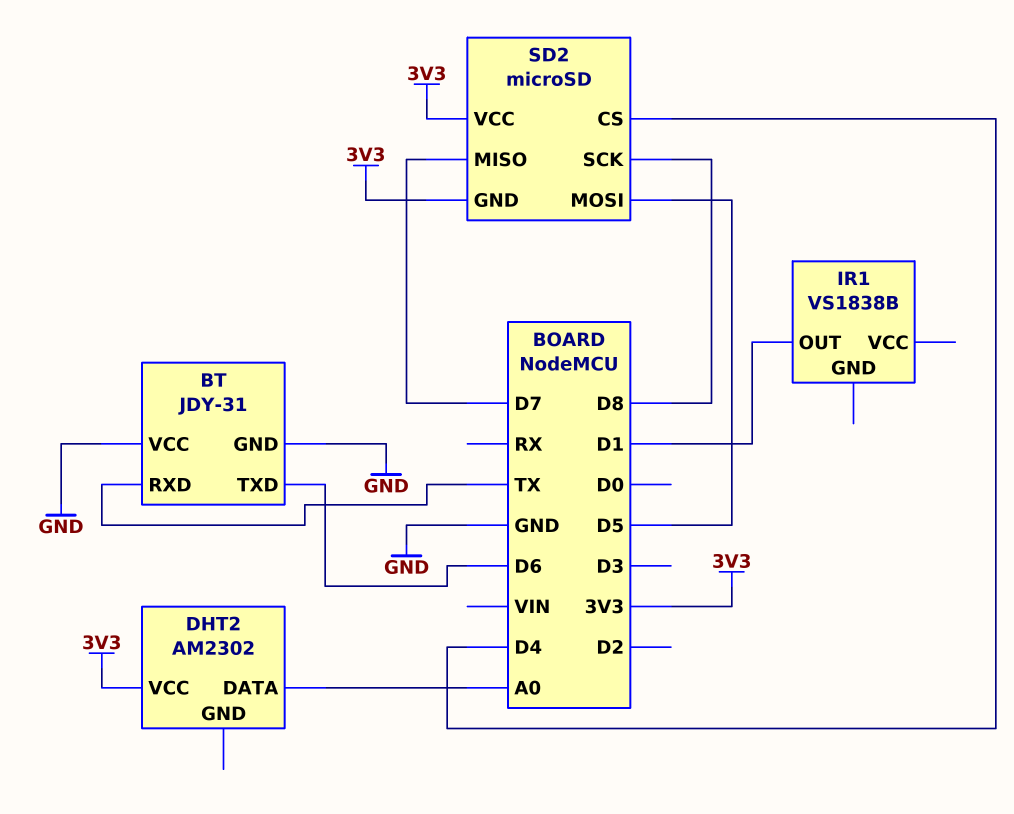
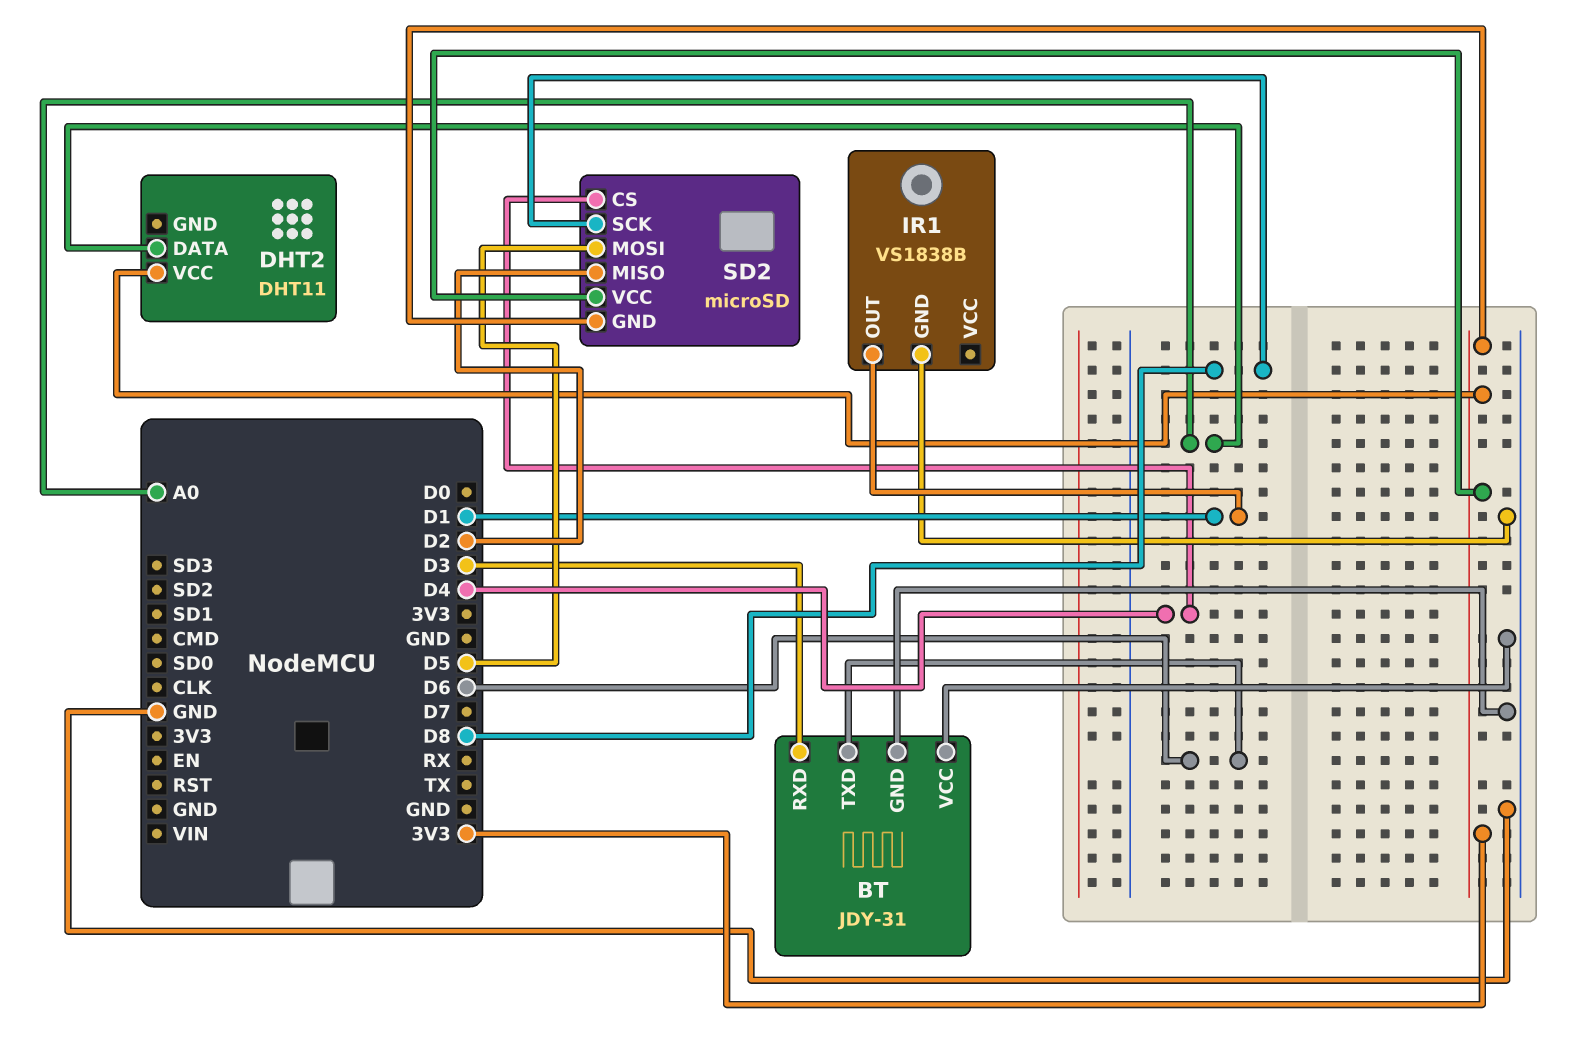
BT pin RXD: TX -> D3
DHT2: AM2302 -> DHT11
IR1 pin GND: none -> GND
SD2 pin MISO: D7 -> D2

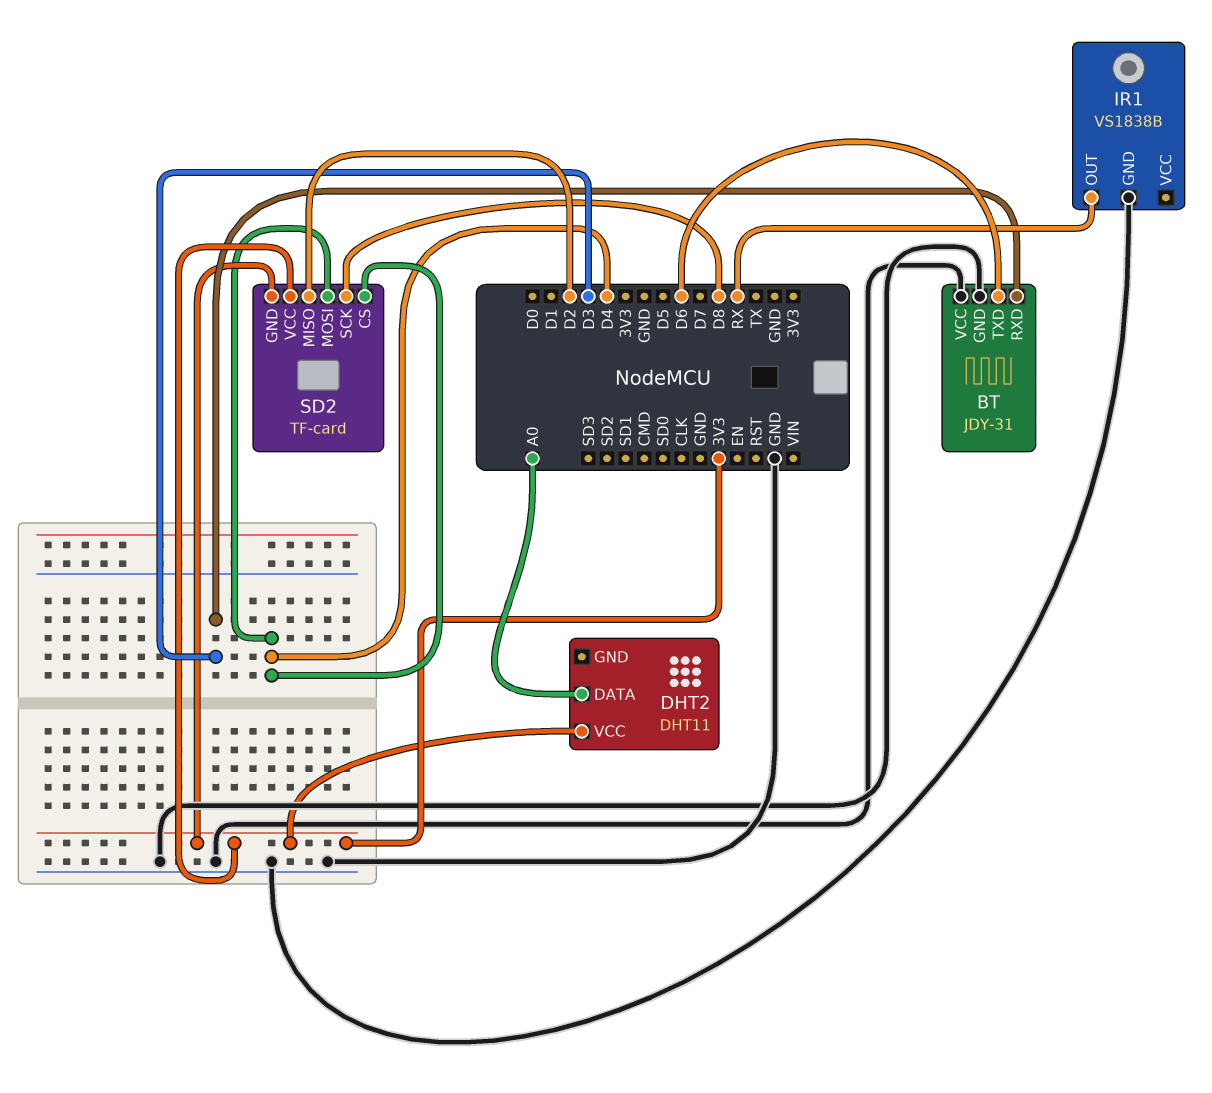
IR1 pin OUT: D1 -> RX
SD2: microSD -> TF-card
SD2 pin MOSI: D5 -> D4

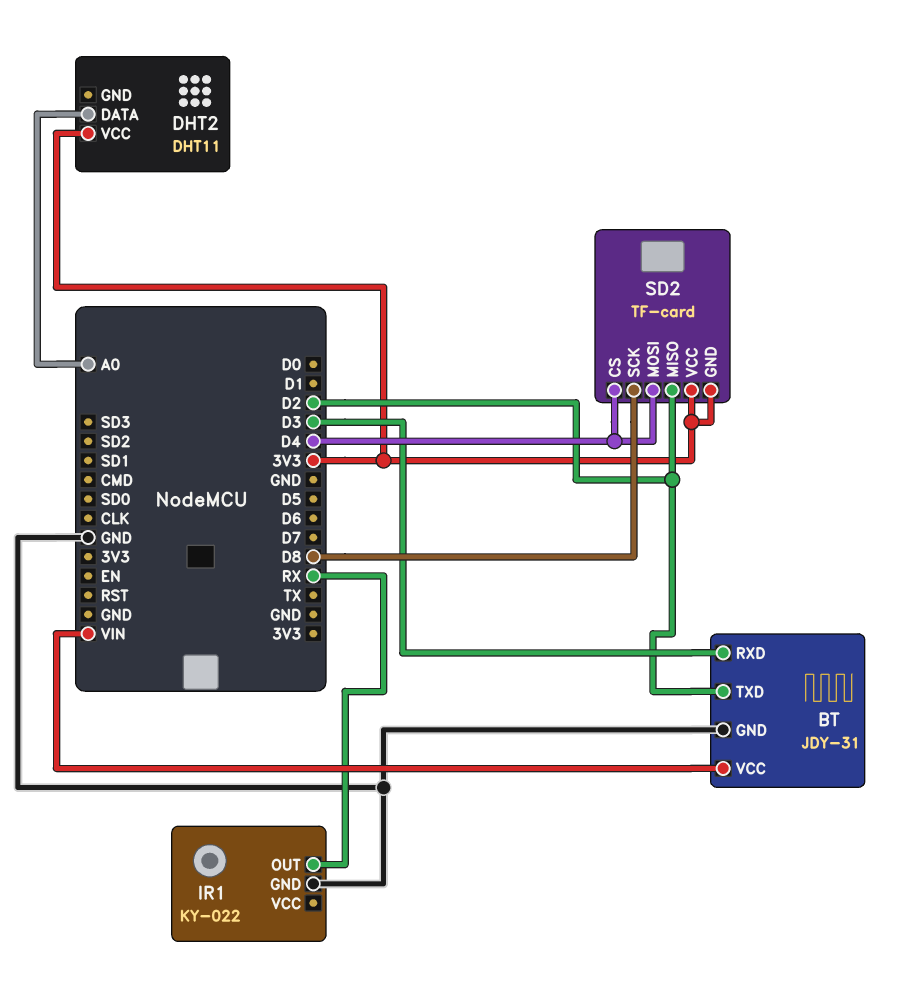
BT pin TXD: D6 -> D2
BT pin VCC: GND -> VIN
IR1: VS1838B -> KY-022

